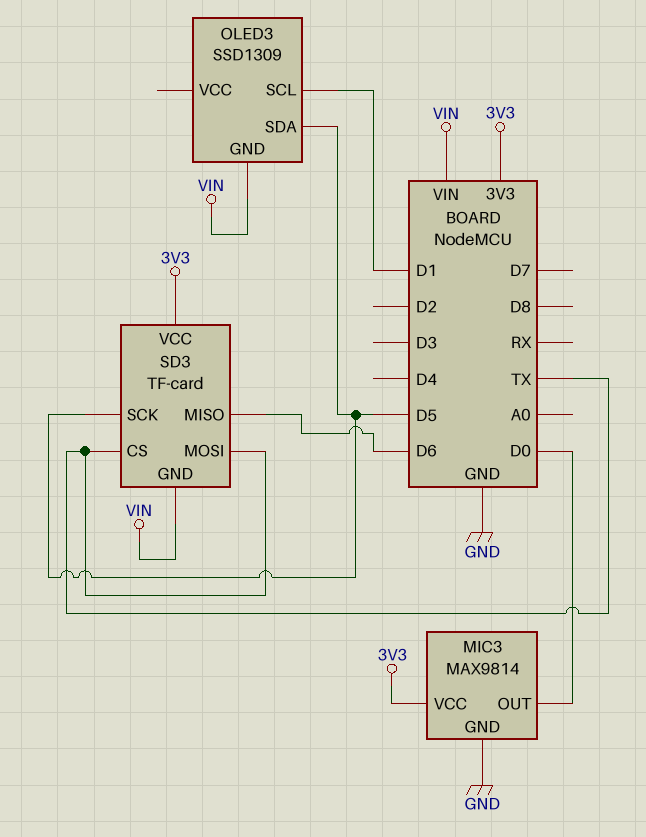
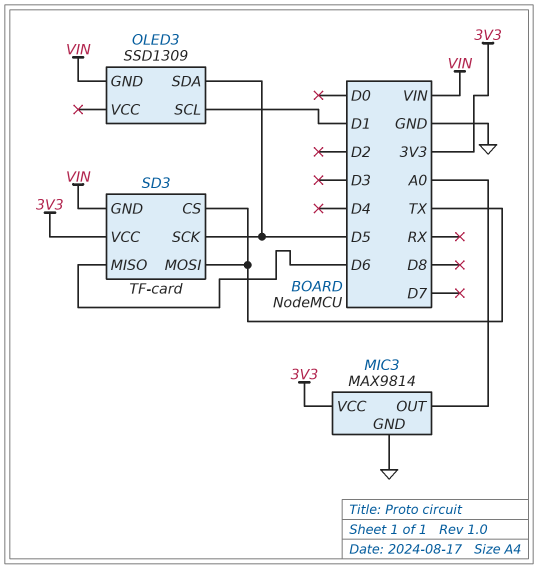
MIC3 pin OUT: D0 -> A0

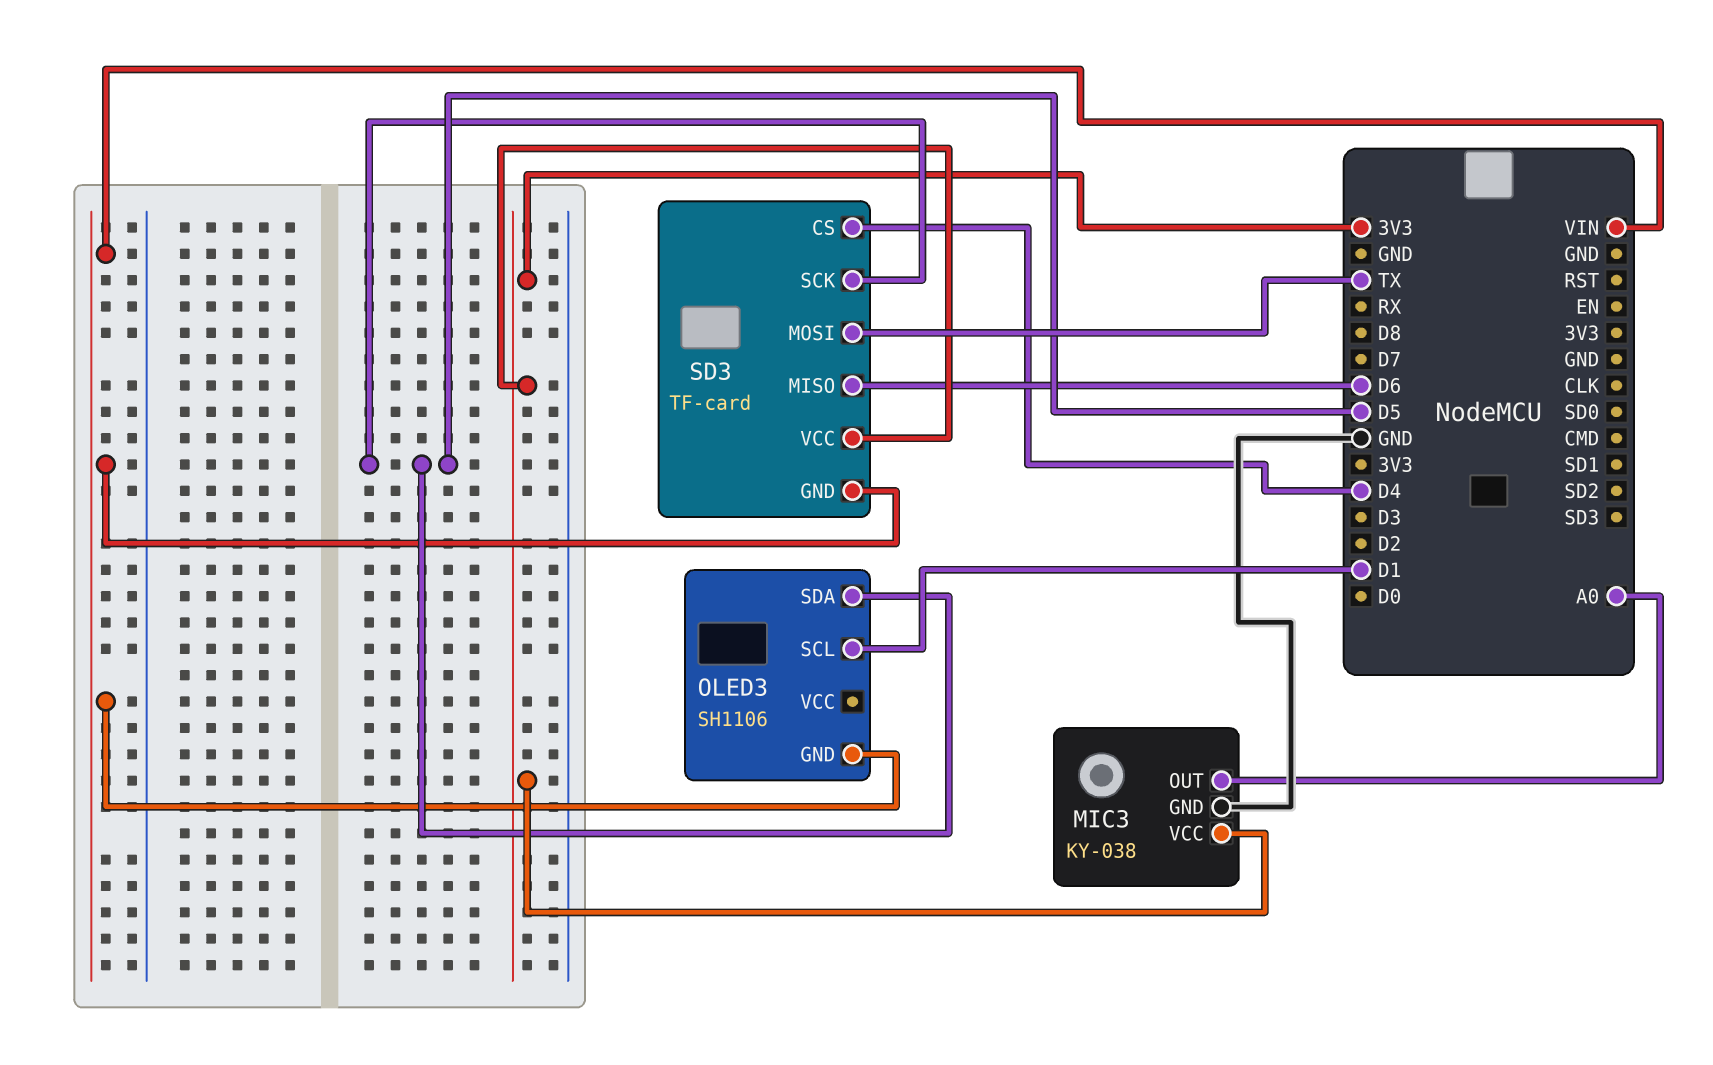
MIC3: MAX9814 -> KY-038
OLED3: SSD1309 -> SH1106
SD3 pin CS: TX -> D4

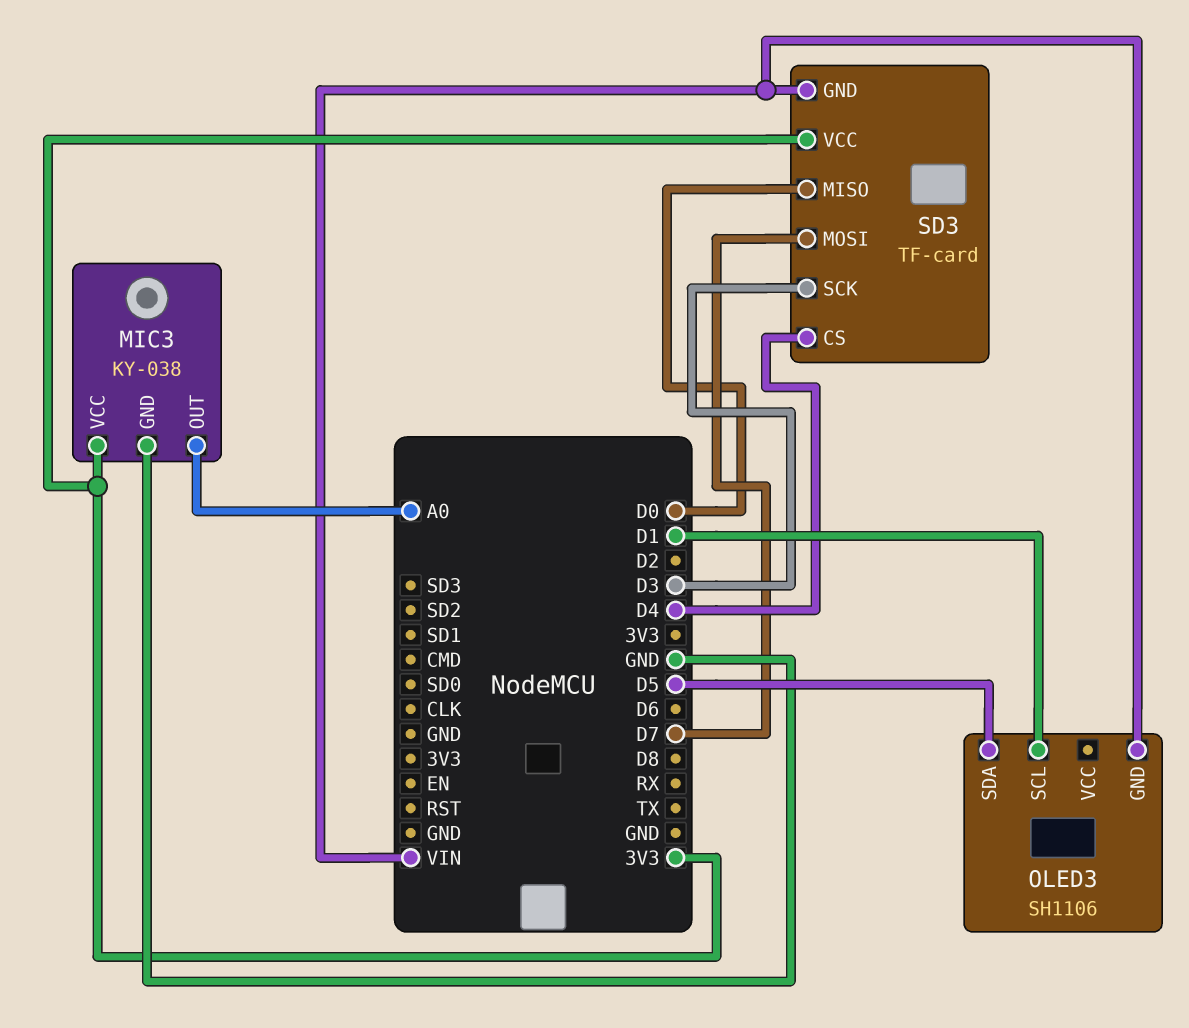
SD3 pin MISO: D6 -> D0
SD3 pin MOSI: TX -> D7
SD3 pin SCK: D5 -> D3

